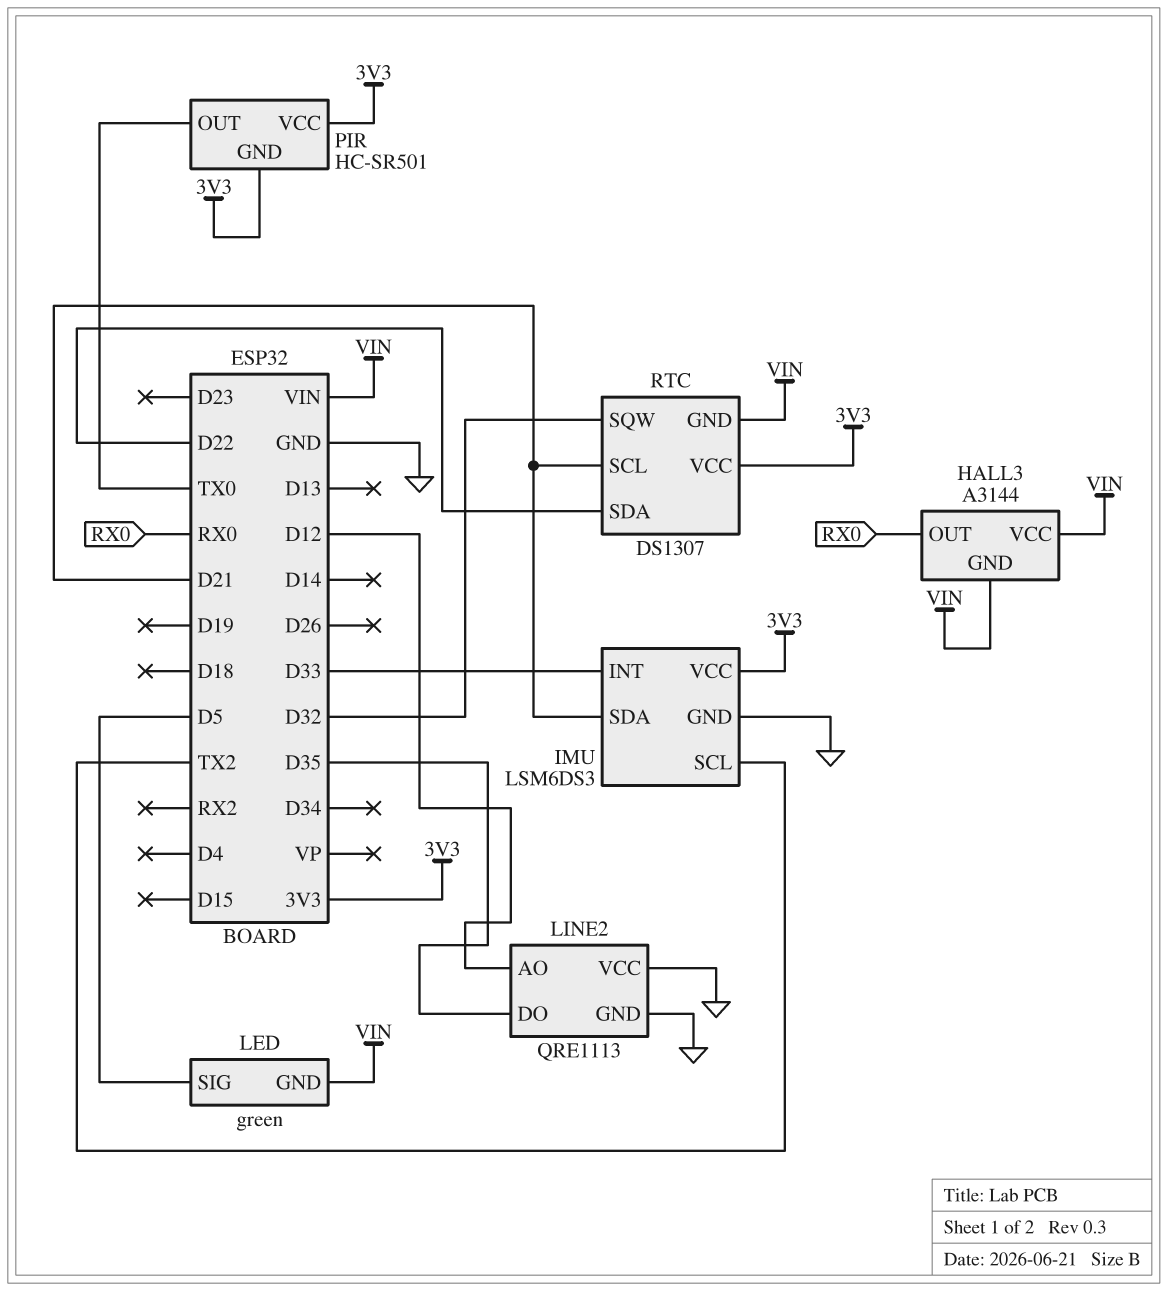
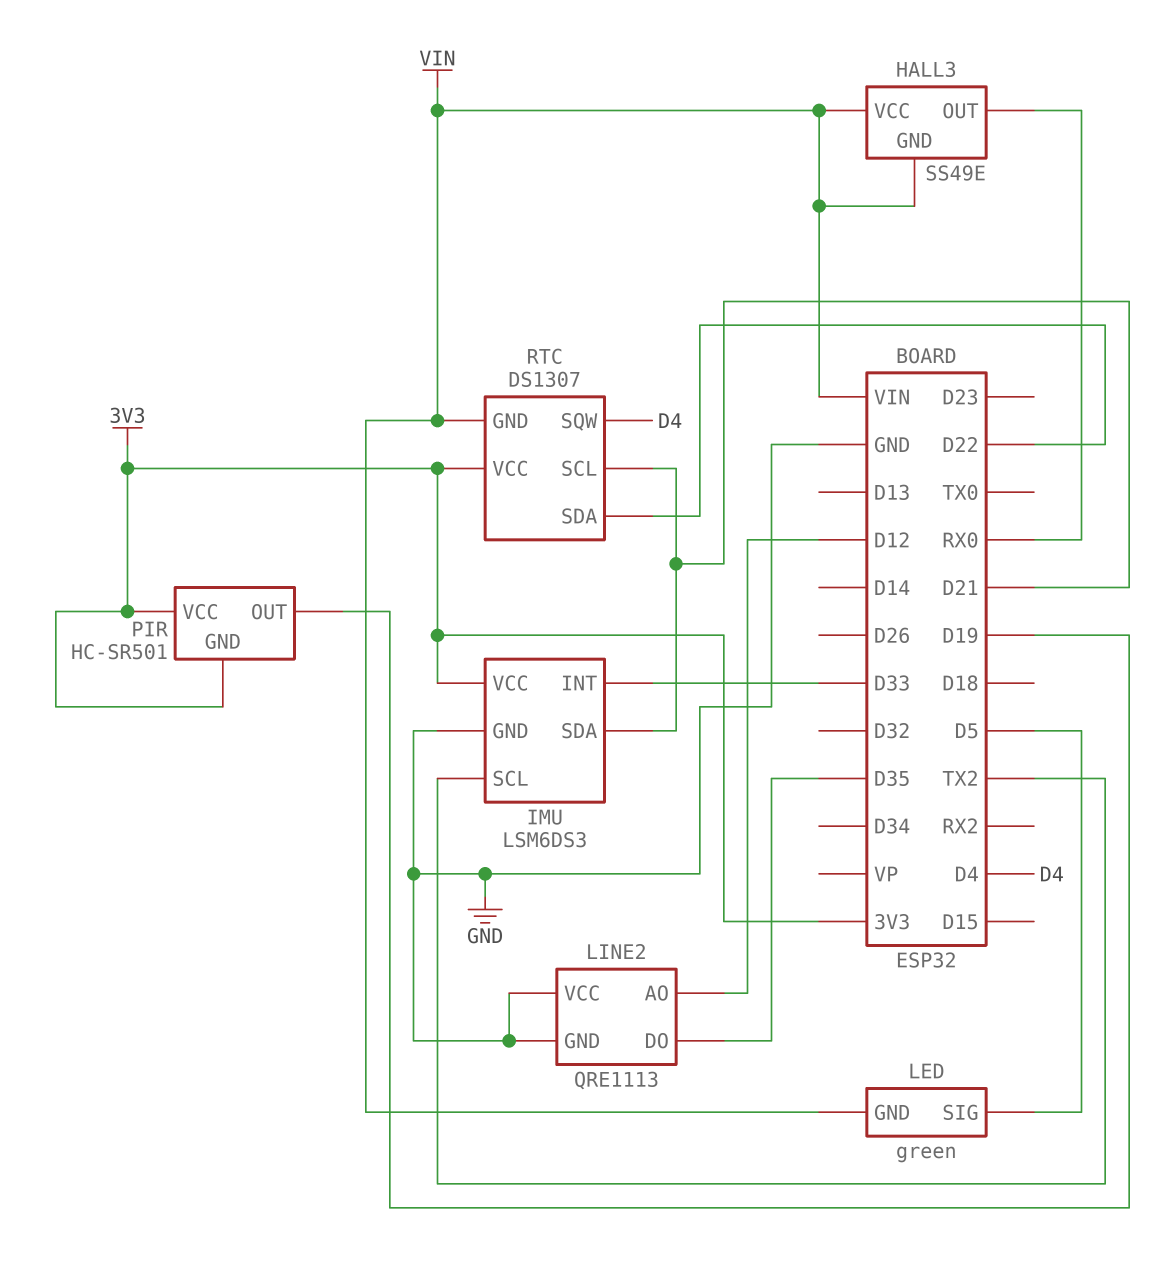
HALL3: A3144 -> SS49E
PIR pin OUT: TX0 -> D19
RTC pin SQW: D32 -> D4

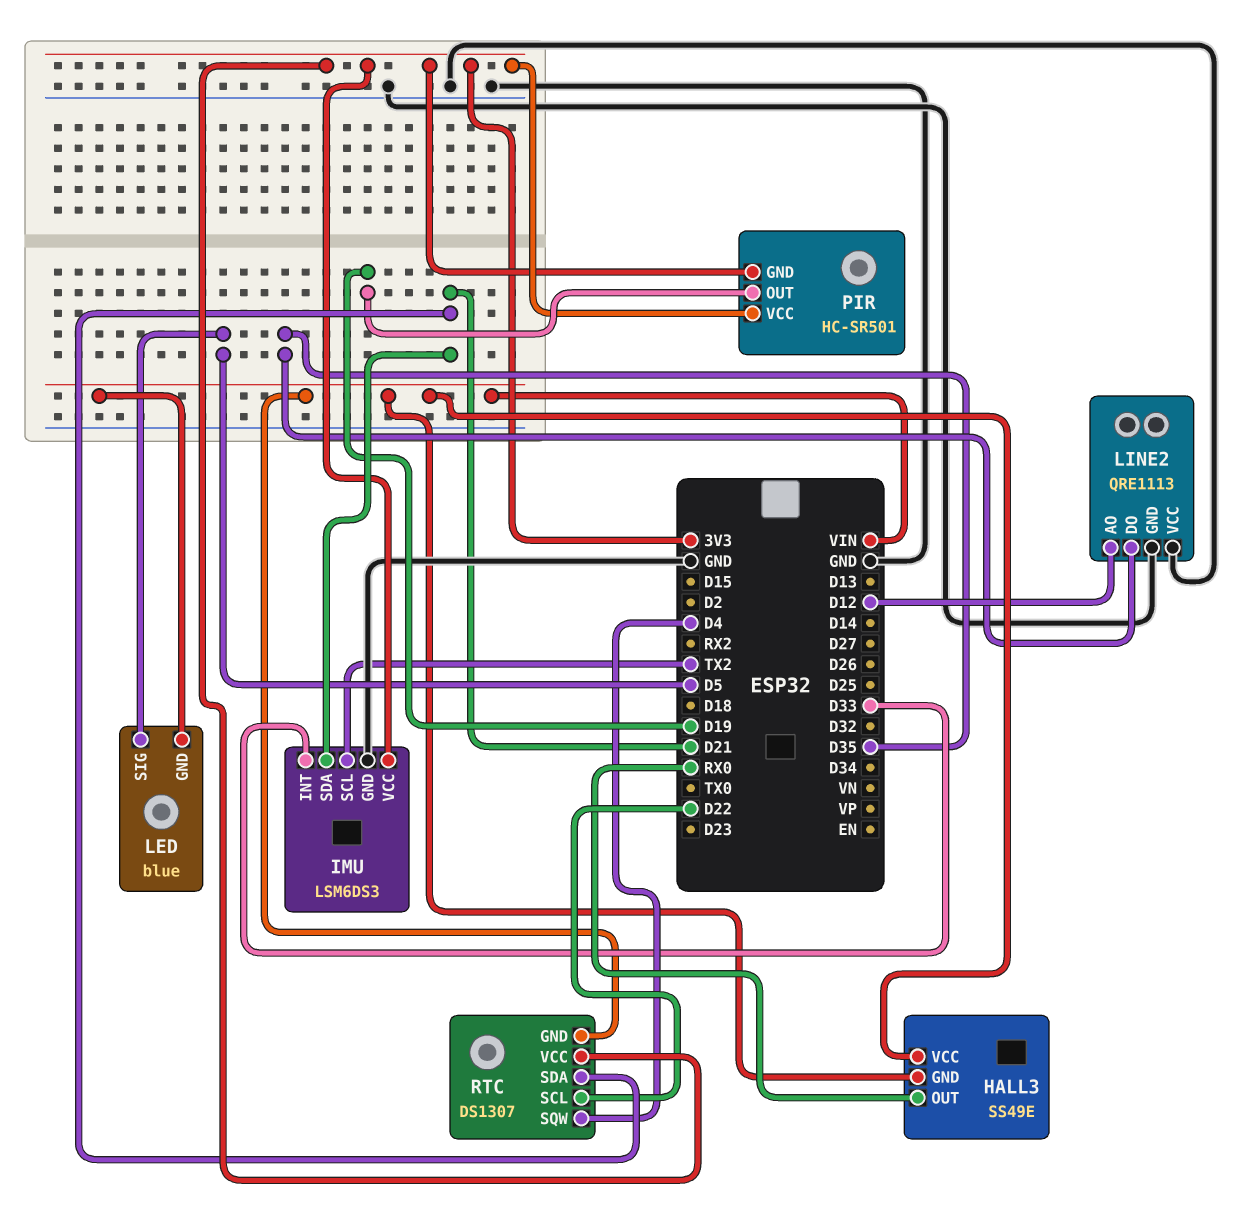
LED: green -> blue
RTC pin SCL: D21 -> D22
RTC pin SDA: D22 -> D21

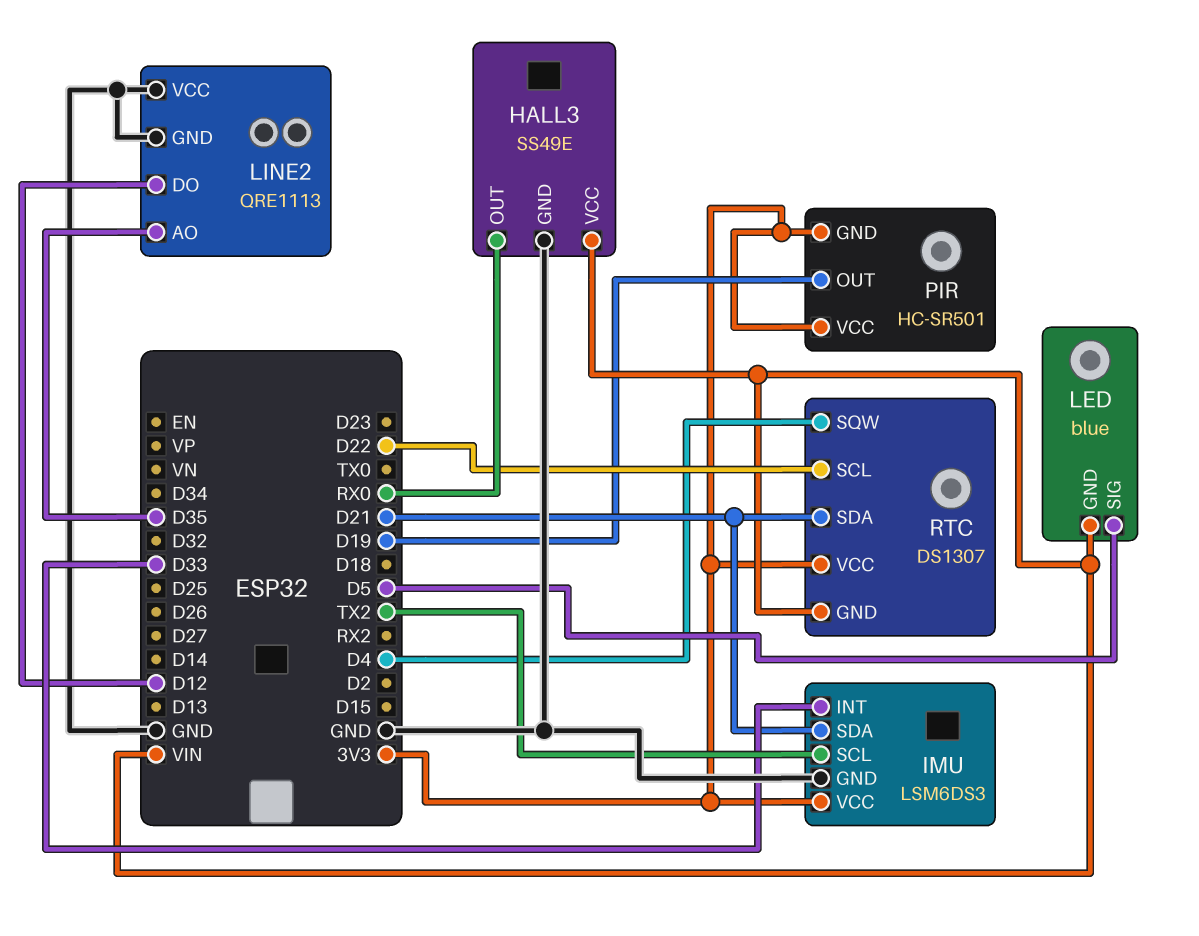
HALL3 pin GND: VIN -> GND
LINE2 pin AO: D12 -> D35
LINE2 pin DO: D35 -> D12

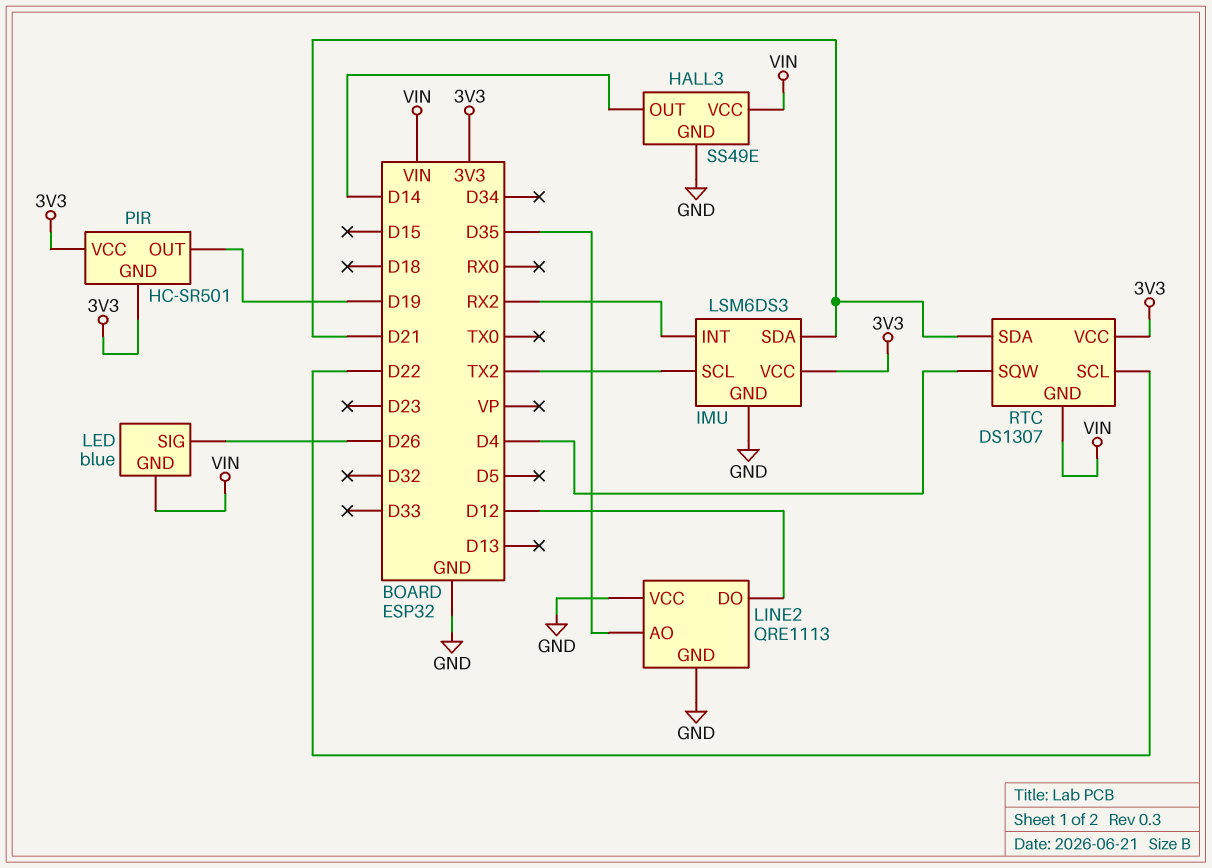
HALL3 pin OUT: RX0 -> D14
IMU pin INT: D33 -> RX2
LED pin SIG: D5 -> D26

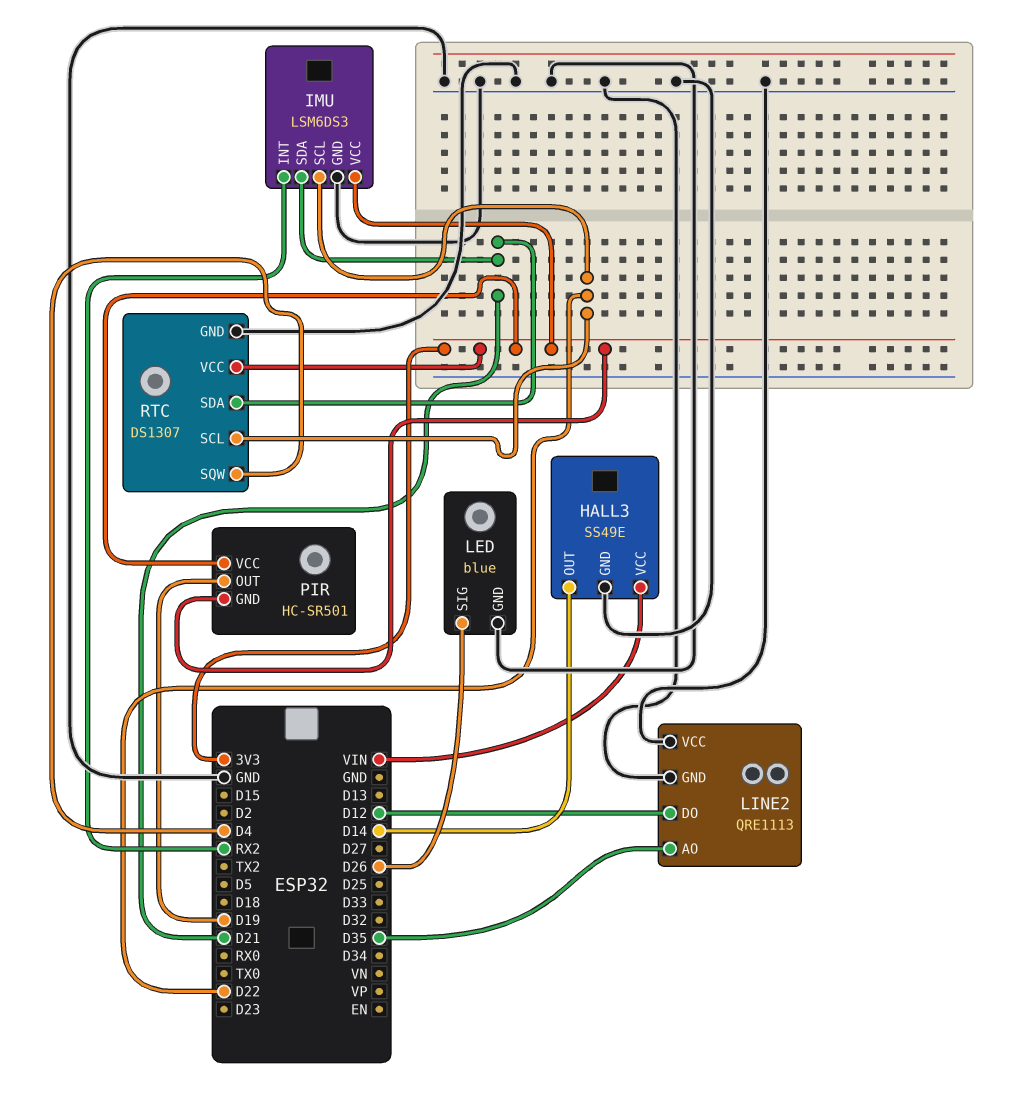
IMU pin SCL: TX2 -> D22
LED pin GND: VIN -> GND
RTC pin GND: VIN -> GND

